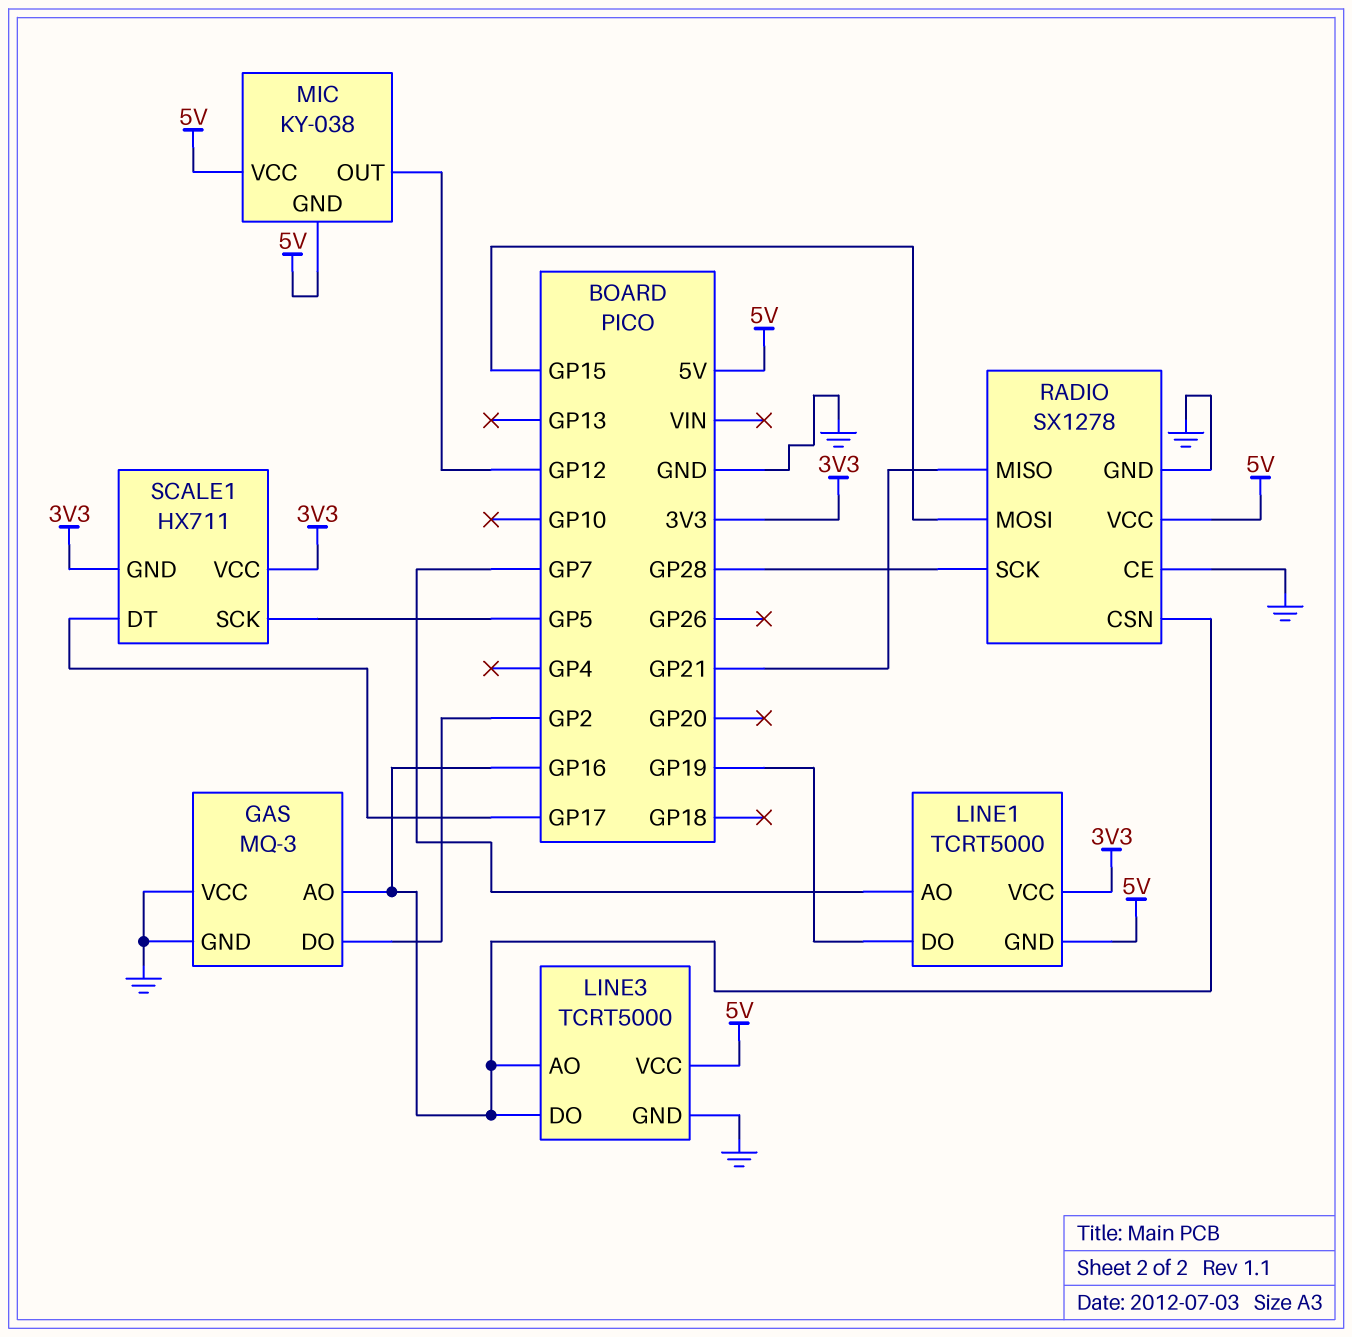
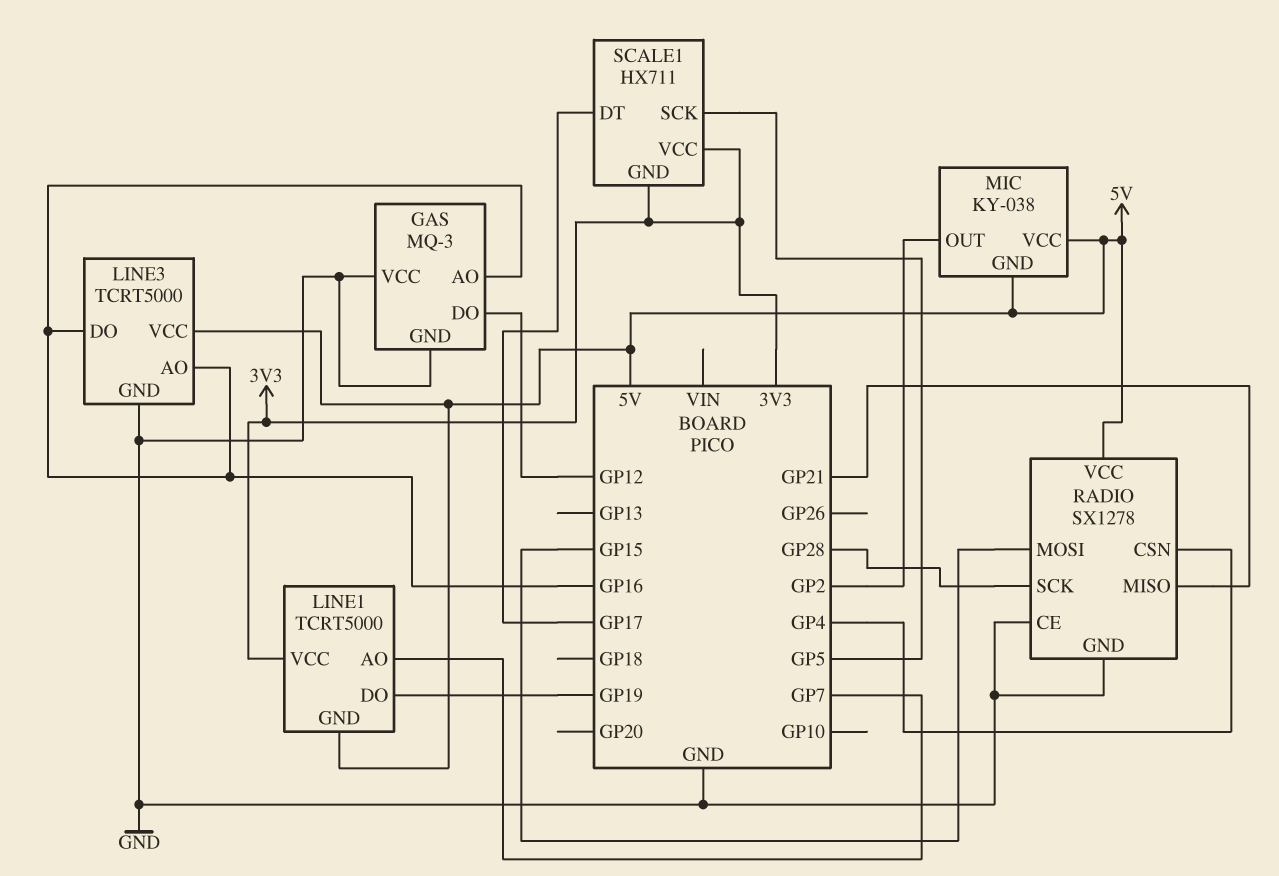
GAS pin DO: GP2 -> GP12
MIC pin OUT: GP12 -> GP2
RADIO pin CSN: GP16 -> GP4

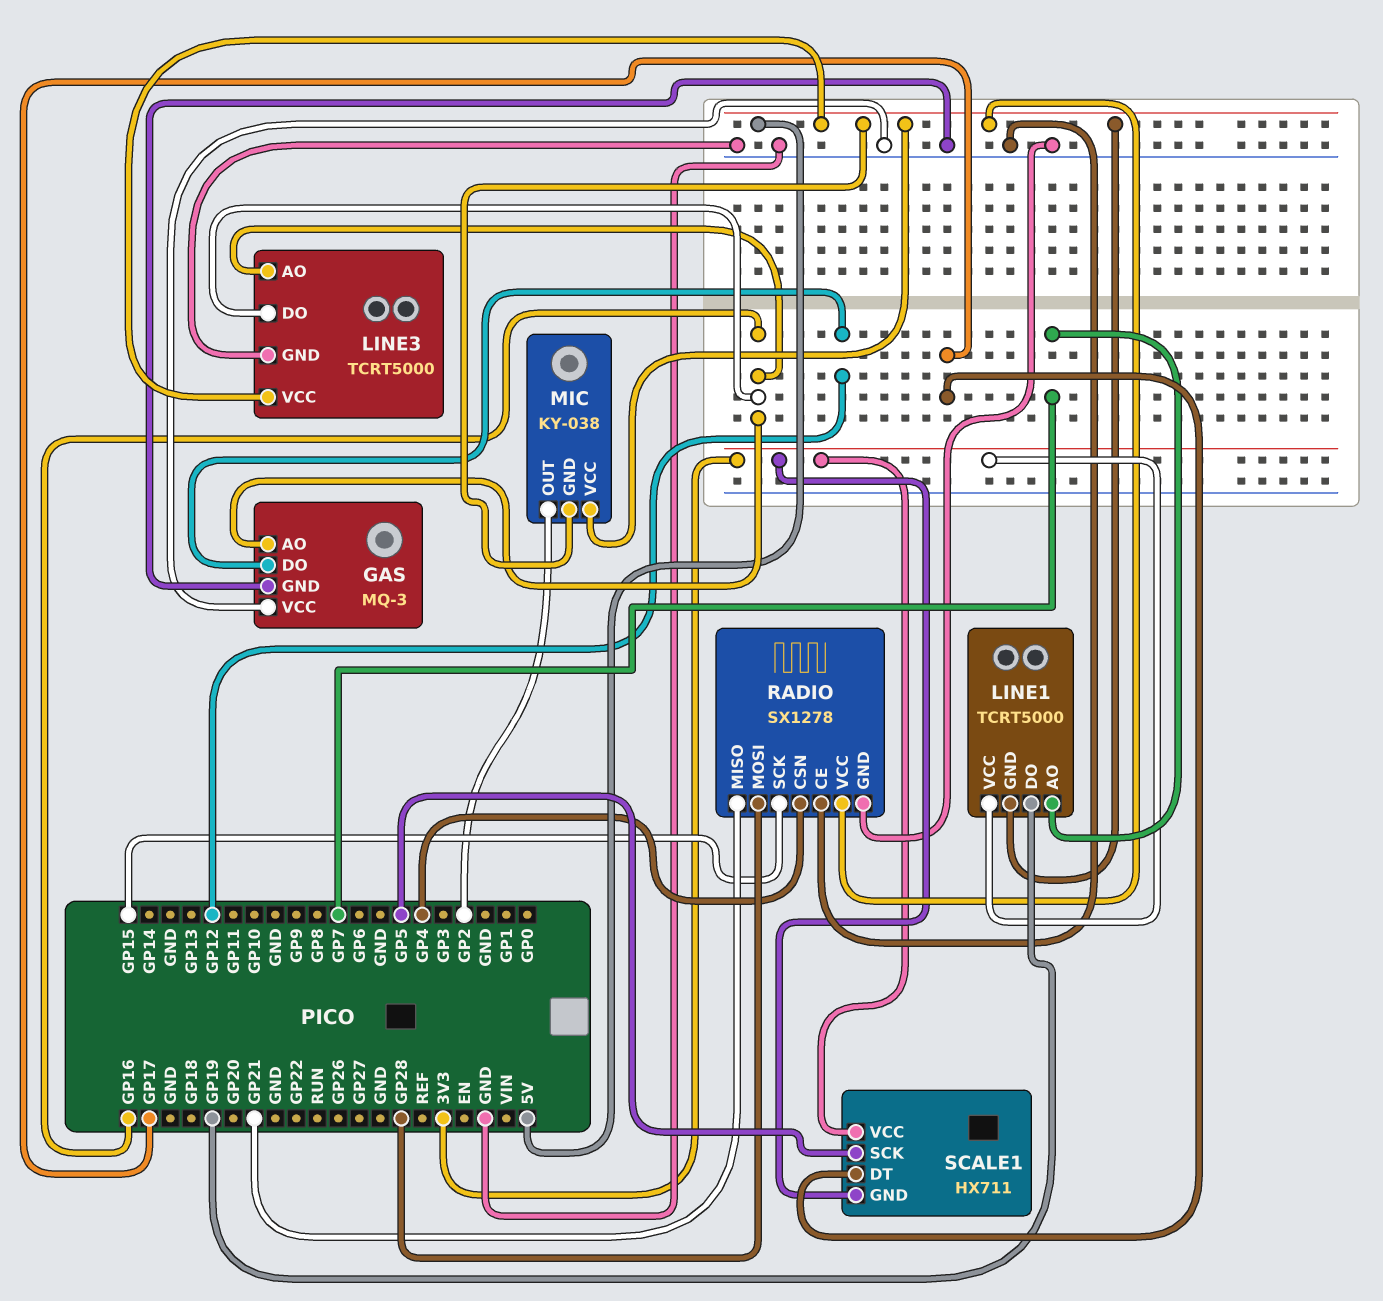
RADIO pin MOSI: GP15 -> GP28
RADIO pin SCK: GP28 -> GP15

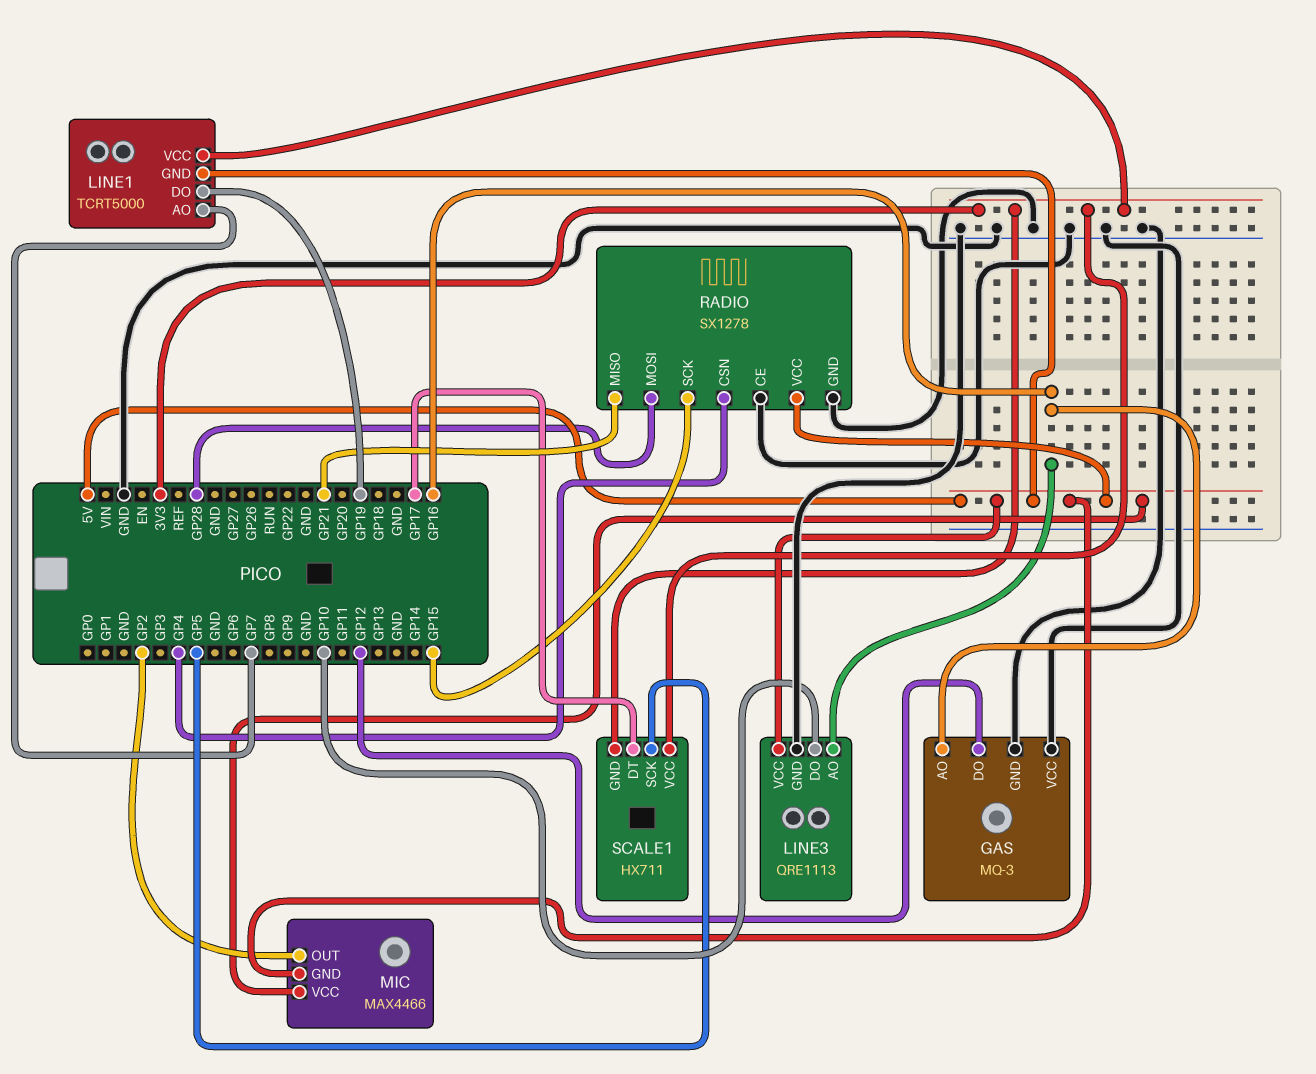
LINE3: TCRT5000 -> QRE1113
LINE3 pin DO: GP16 -> GP10
MIC: KY-038 -> MAX4466

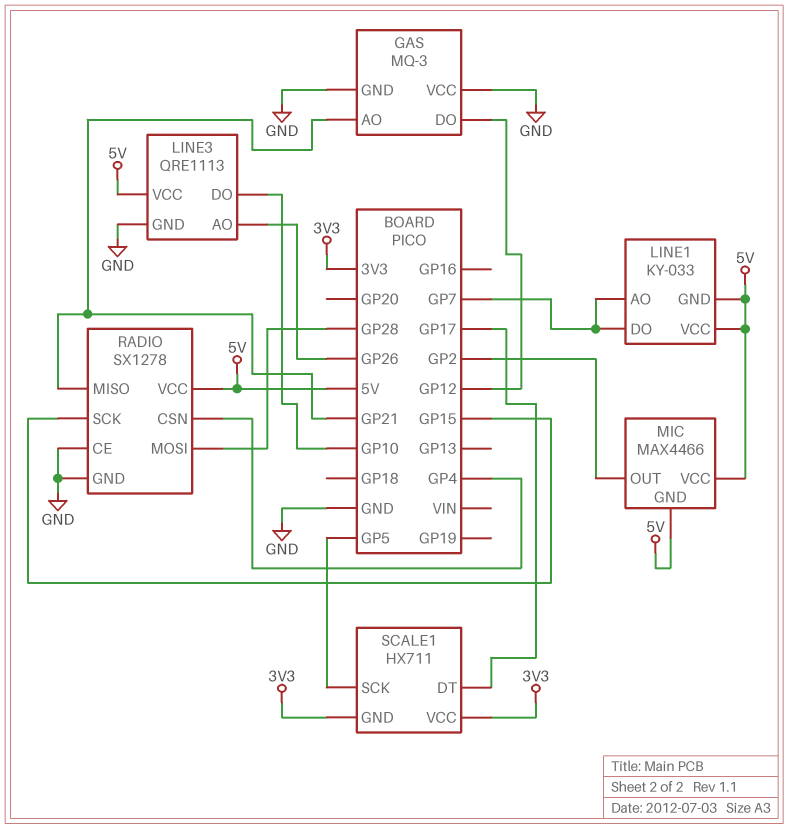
GAS pin AO: GP16 -> GP21
LINE1: TCRT5000 -> KY-033
LINE1 pin DO: GP19 -> GP7
LINE1 pin VCC: 3V3 -> 5V
LINE3 pin AO: GP16 -> GP26

